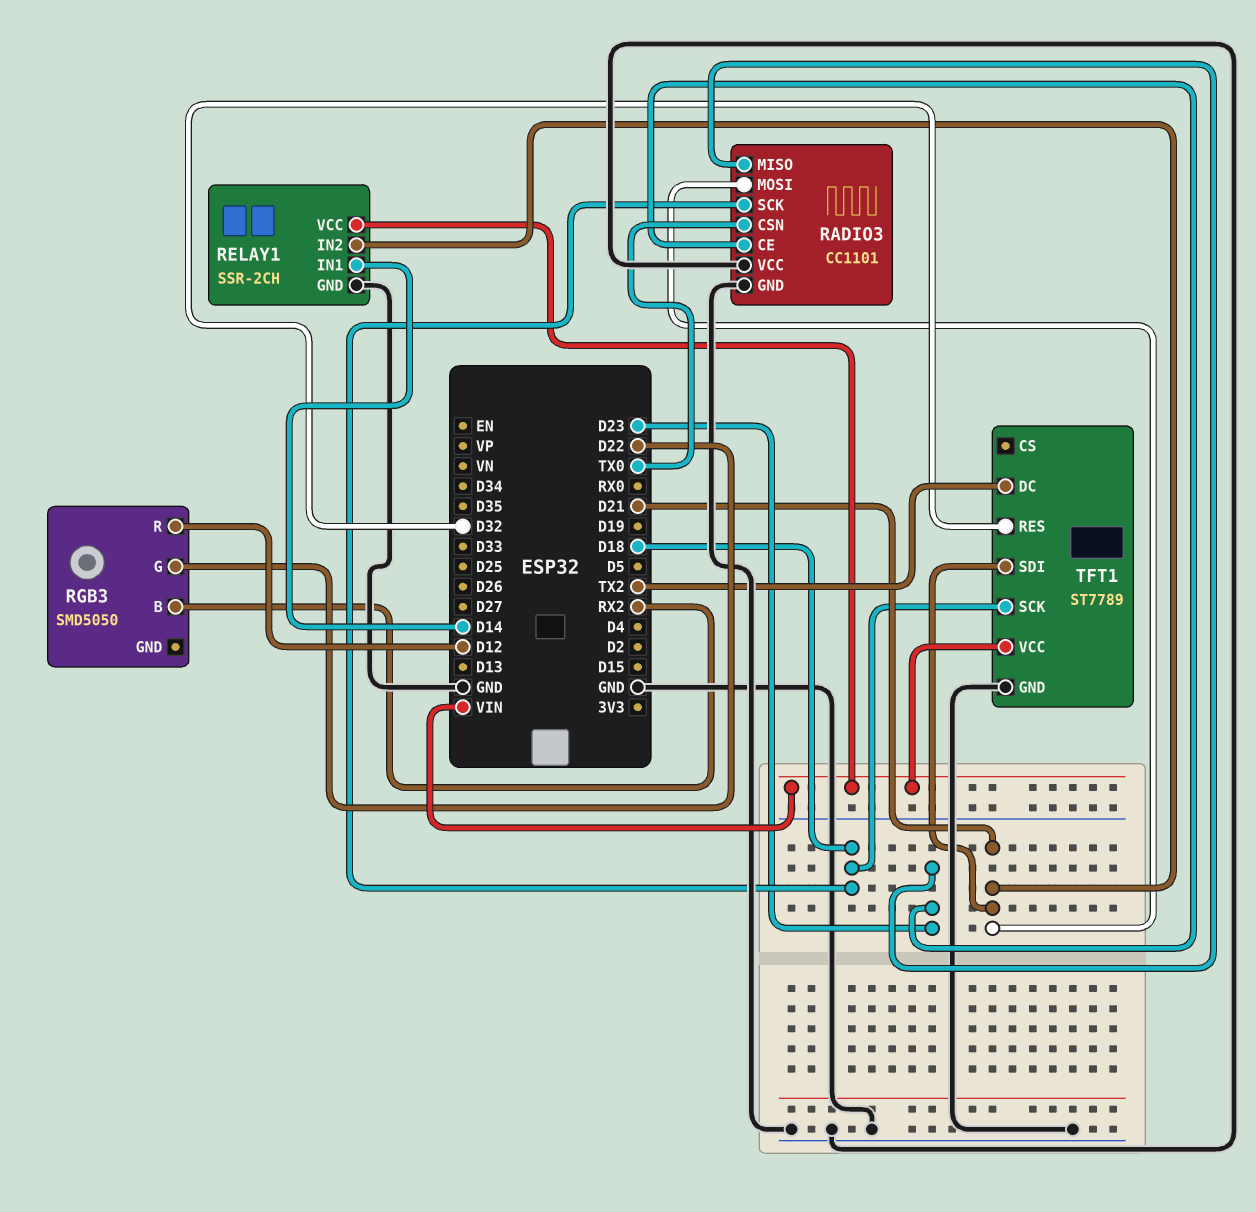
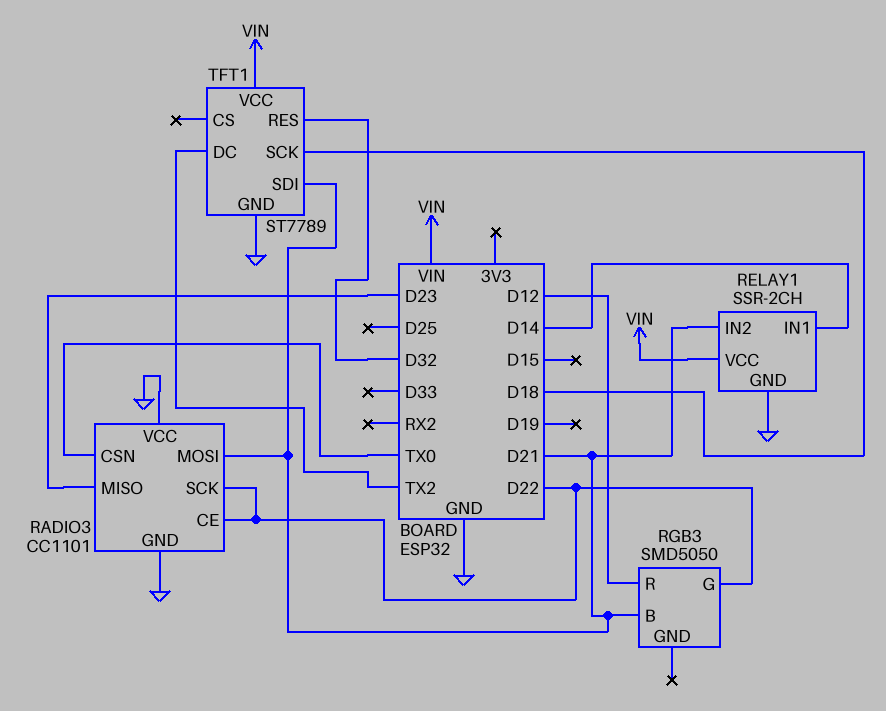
RADIO3 pin CE: D23 -> D22
RADIO3 pin SCK: D18 -> D22
RGB3 pin B: RX2 -> D21

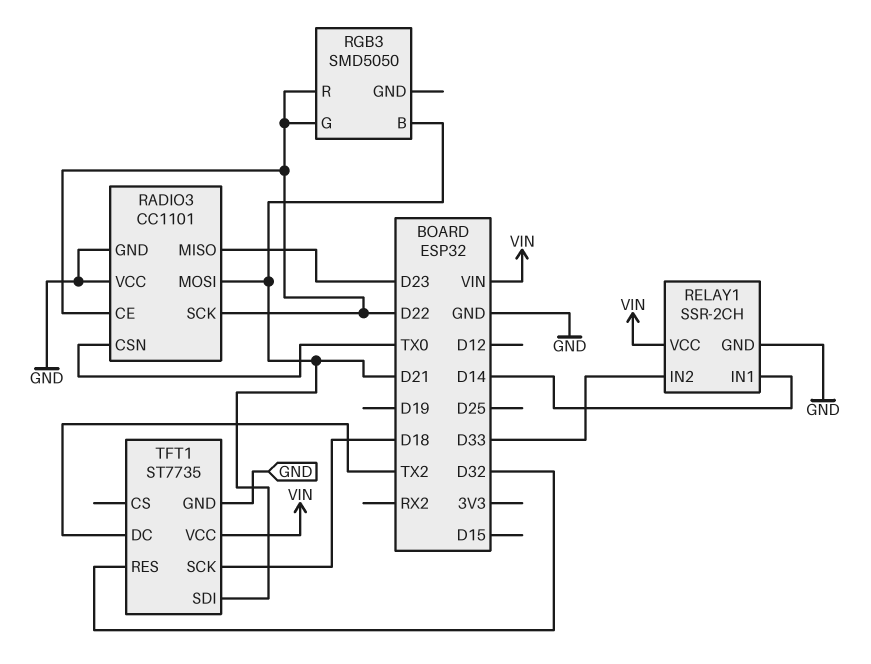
RELAY1 pin IN2: D21 -> D33
RGB3 pin R: D12 -> D22
TFT1: ST7789 -> ST7735

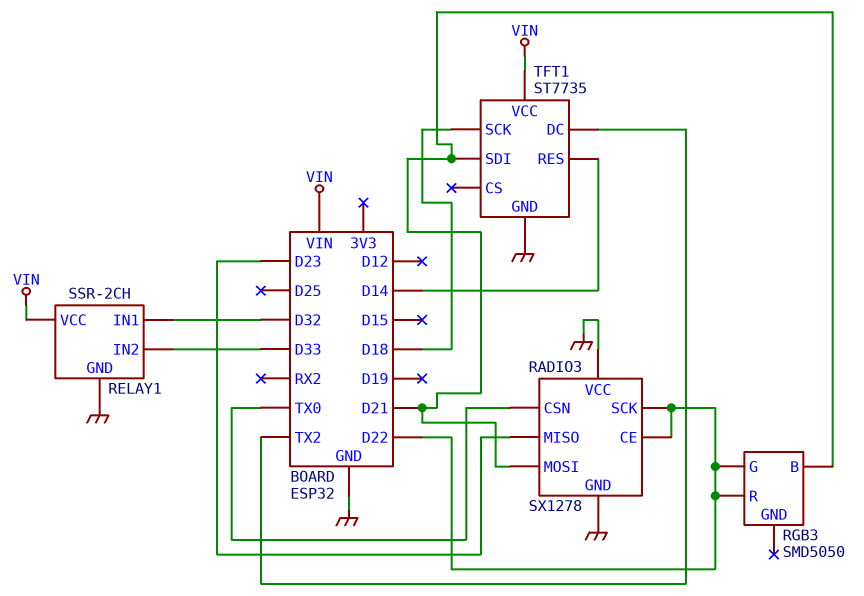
RADIO3: CC1101 -> SX1278
RELAY1 pin IN1: D14 -> D32
TFT1 pin RES: D32 -> D14

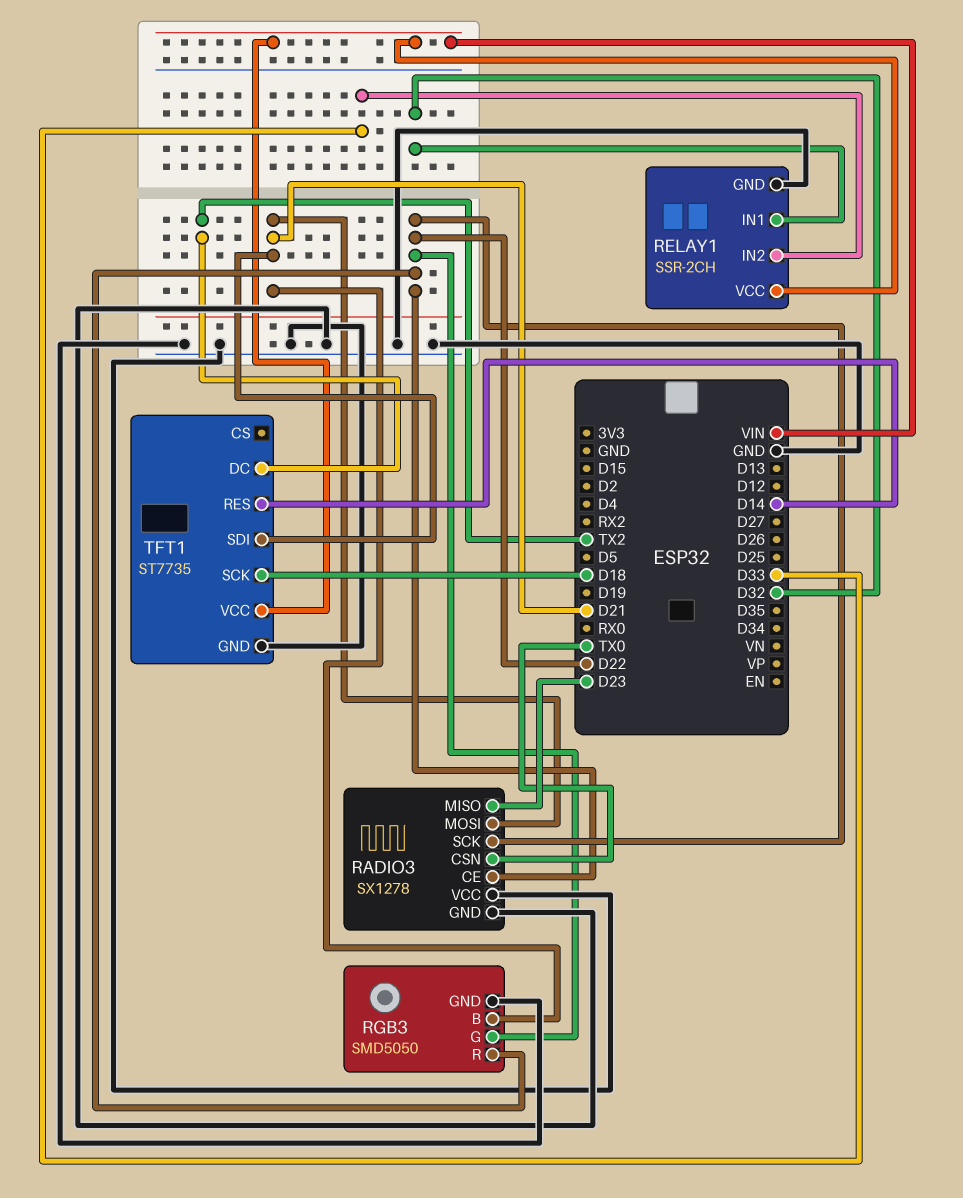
RGB3 pin GND: none -> GND

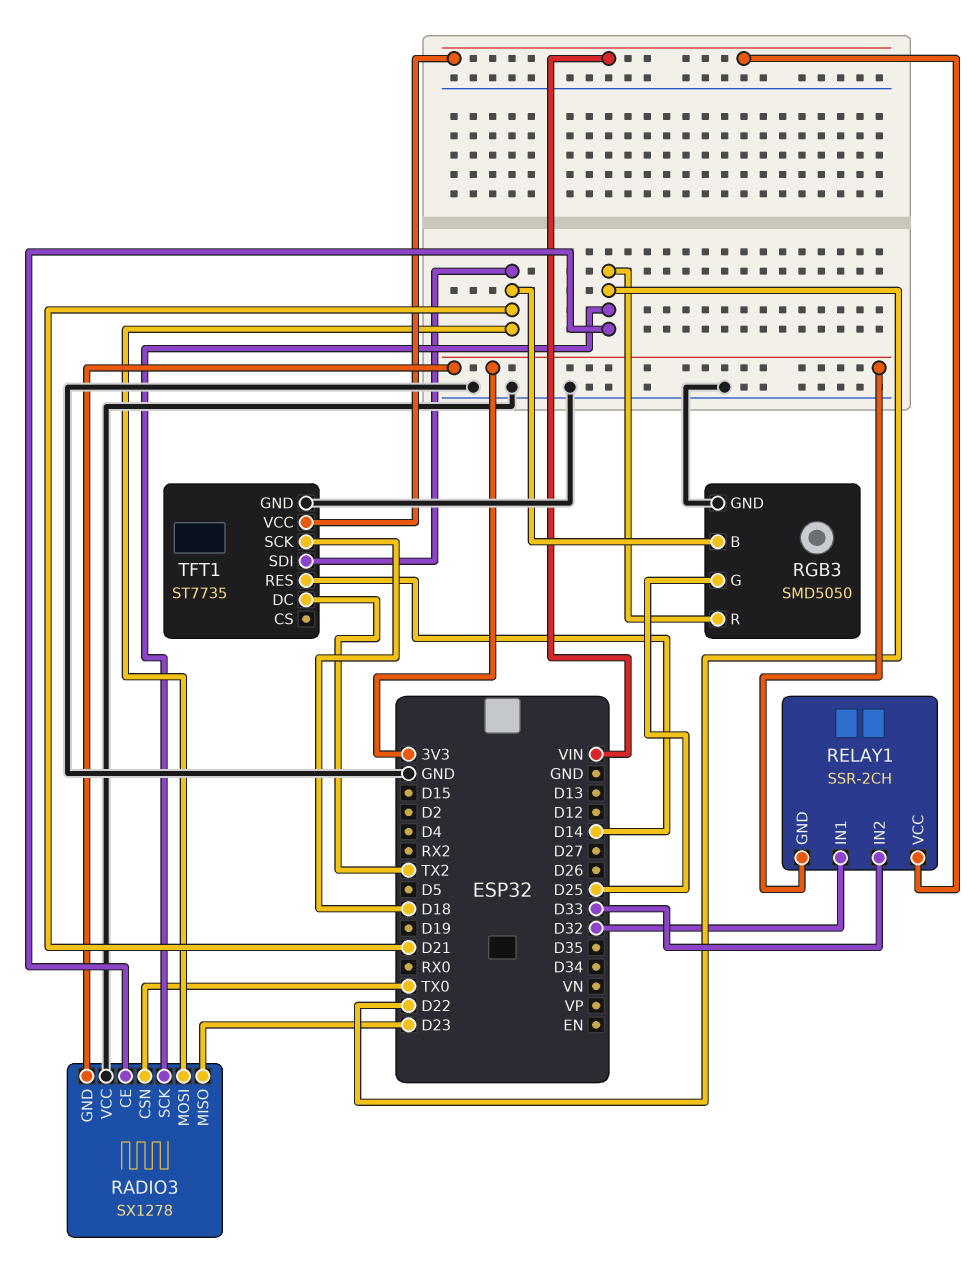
RADIO3 pin GND: GND -> 3V3
RELAY1 pin GND: GND -> 3V3
RGB3 pin G: D22 -> D25

